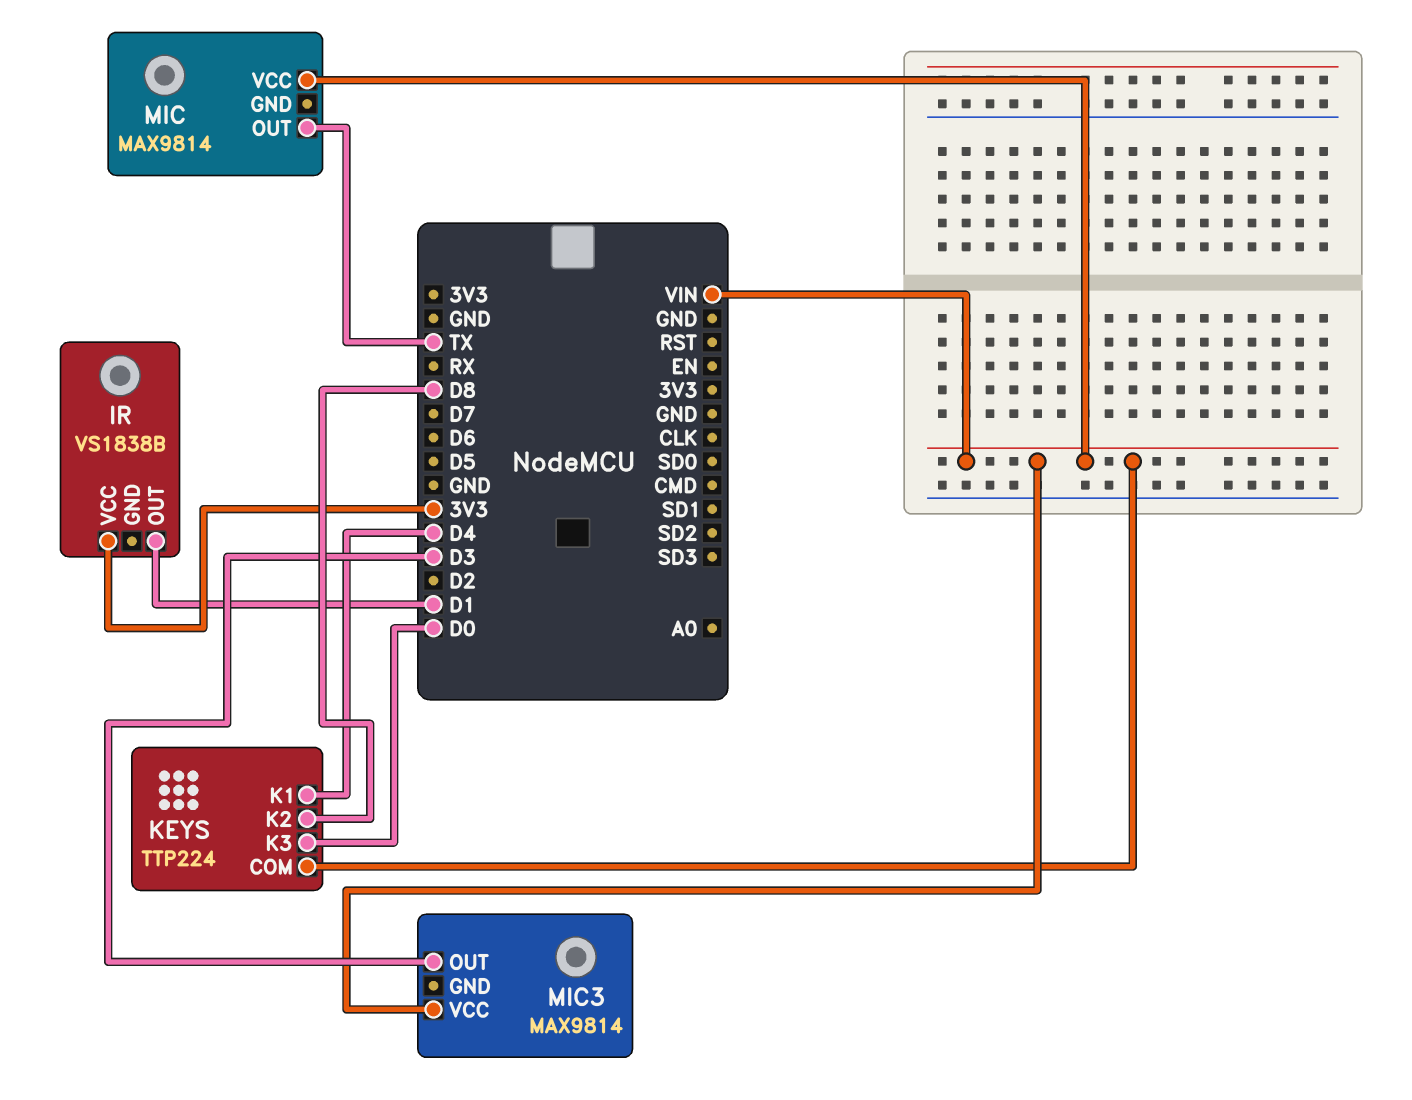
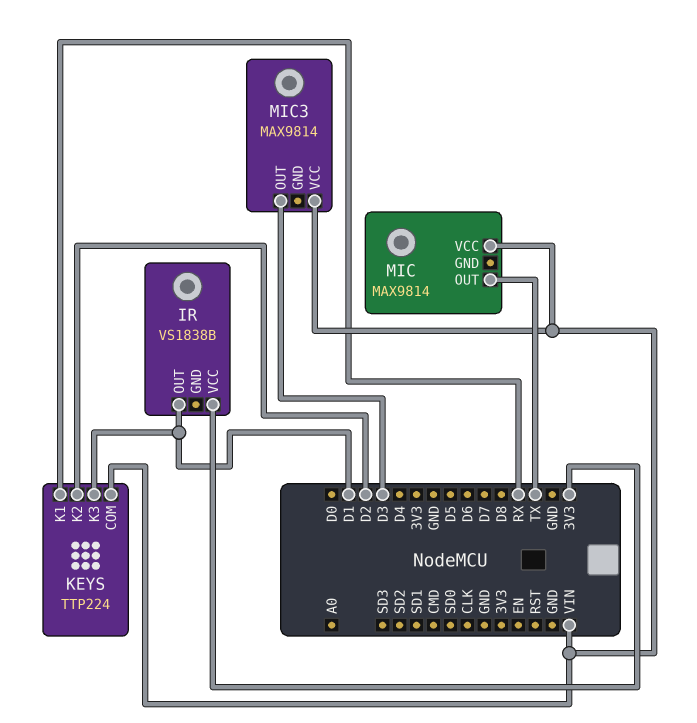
KEYS pin K1: D4 -> RX
KEYS pin K2: D8 -> D2
KEYS pin K3: D0 -> D1

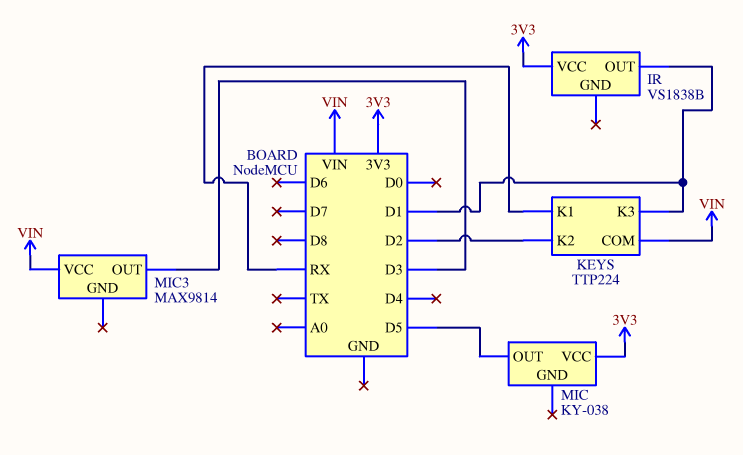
MIC: MAX9814 -> KY-038
MIC pin OUT: TX -> D5
MIC pin VCC: VIN -> 3V3

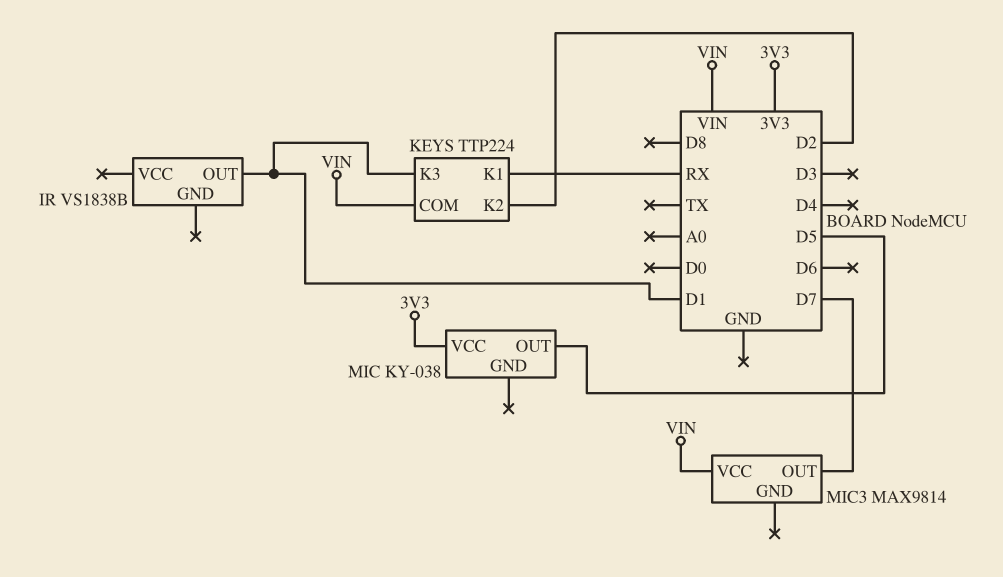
IR pin VCC: 3V3 -> none
MIC3 pin OUT: D3 -> D7

